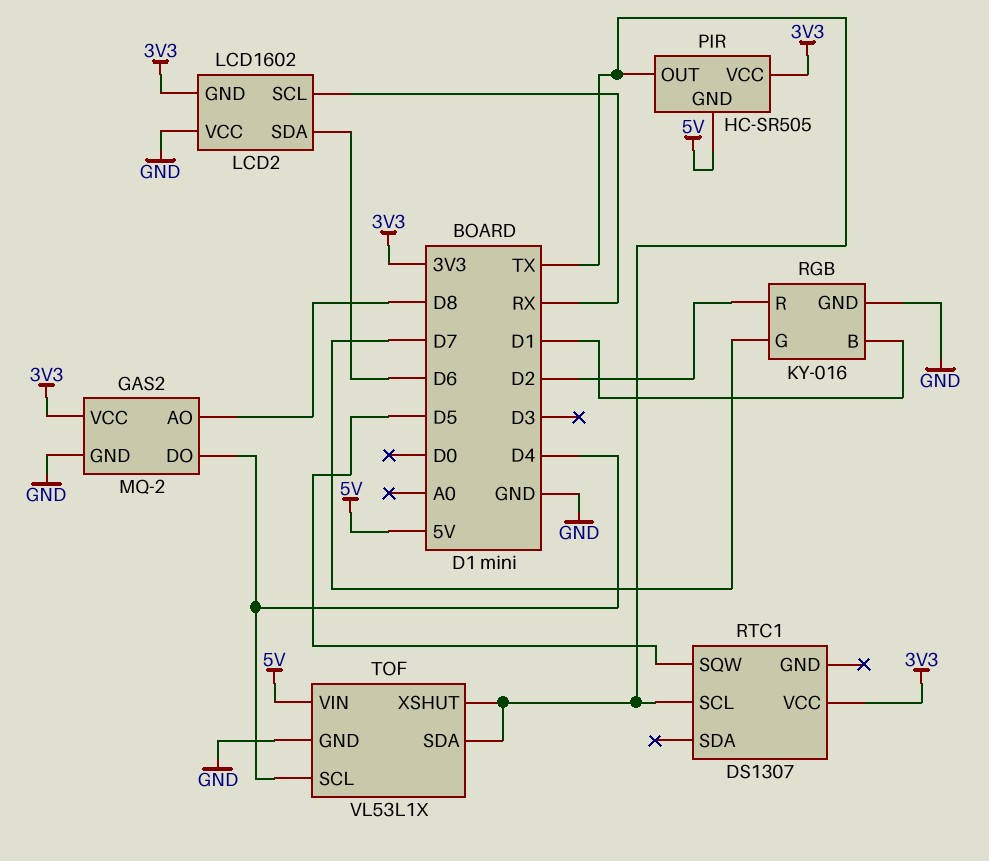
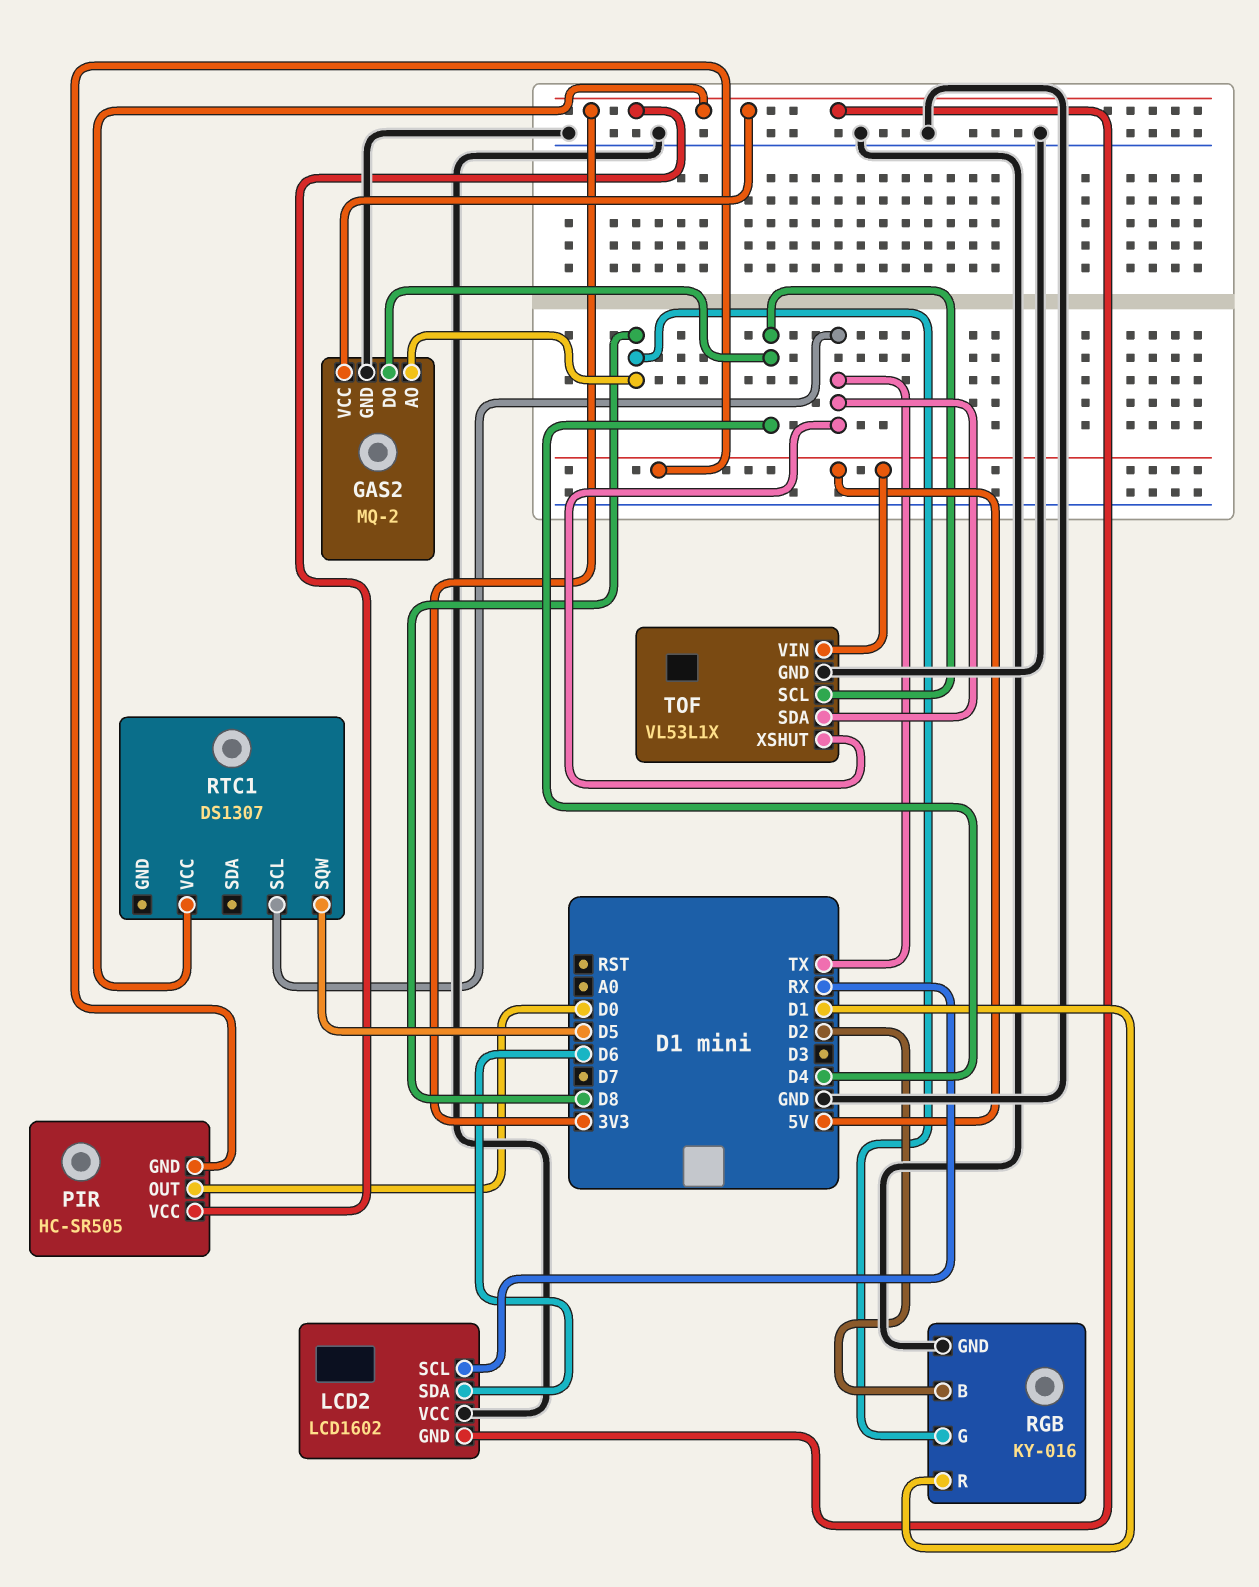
PIR pin OUT: TX -> D0
RGB pin B: D1 -> D2
RGB pin G: D7 -> D8
RGB pin R: D2 -> D1

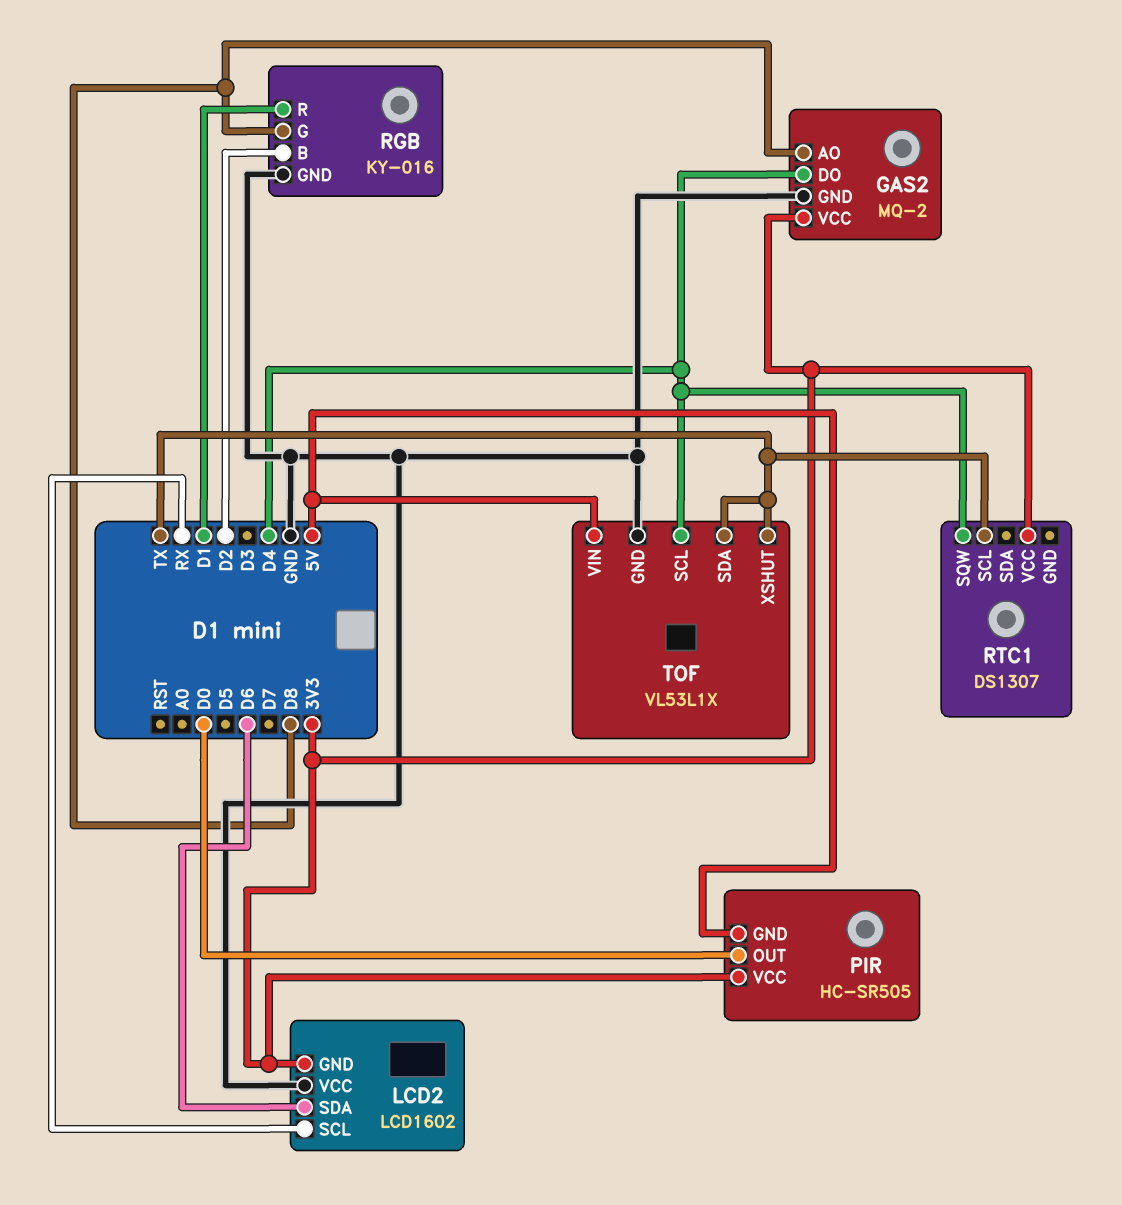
RTC1 pin SQW: D5 -> D4

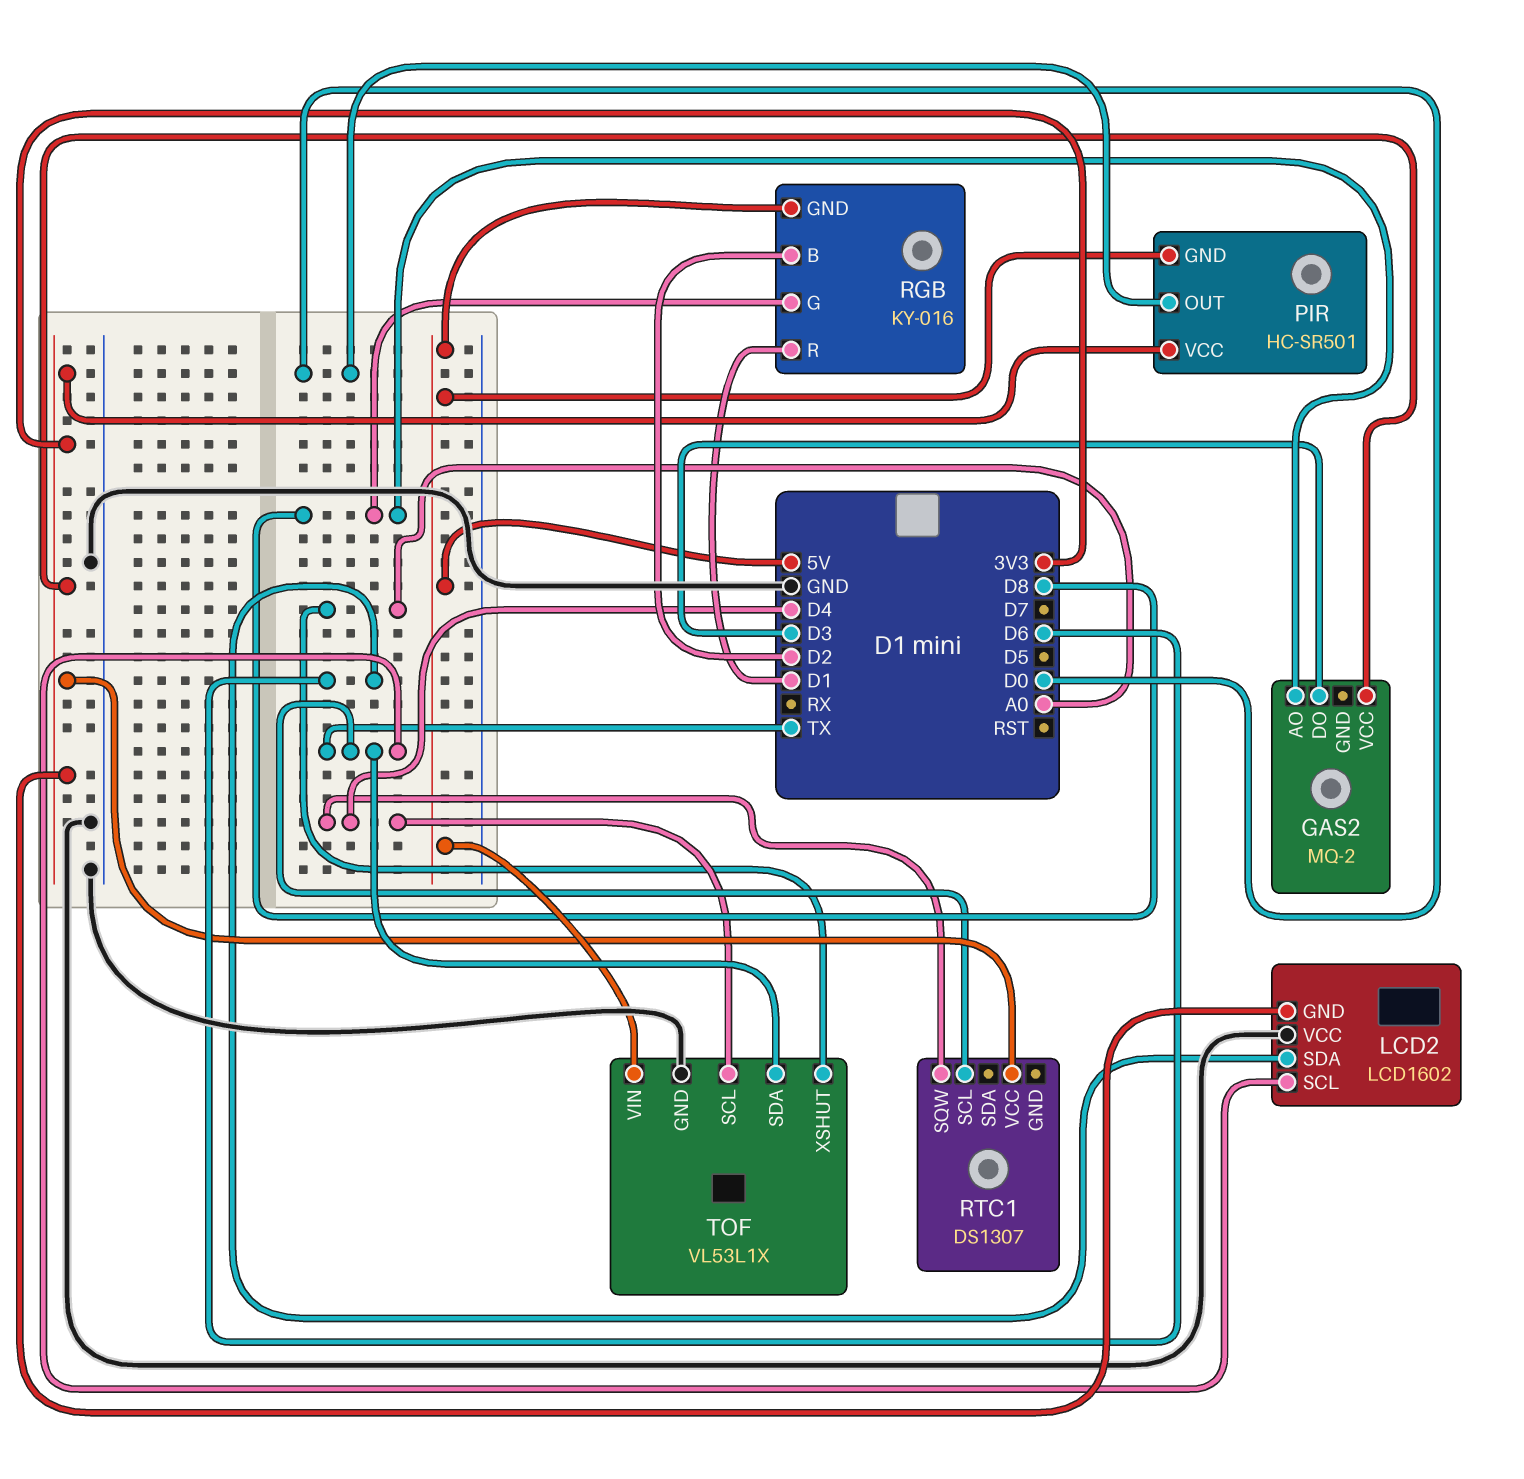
GAS2 pin DO: D4 -> D3
GAS2 pin GND: GND -> none
LCD2 pin SCL: RX -> TX
PIR: HC-SR505 -> HC-SR501
RGB pin GND: GND -> 5V
TOF pin XSHUT: TX -> A0

